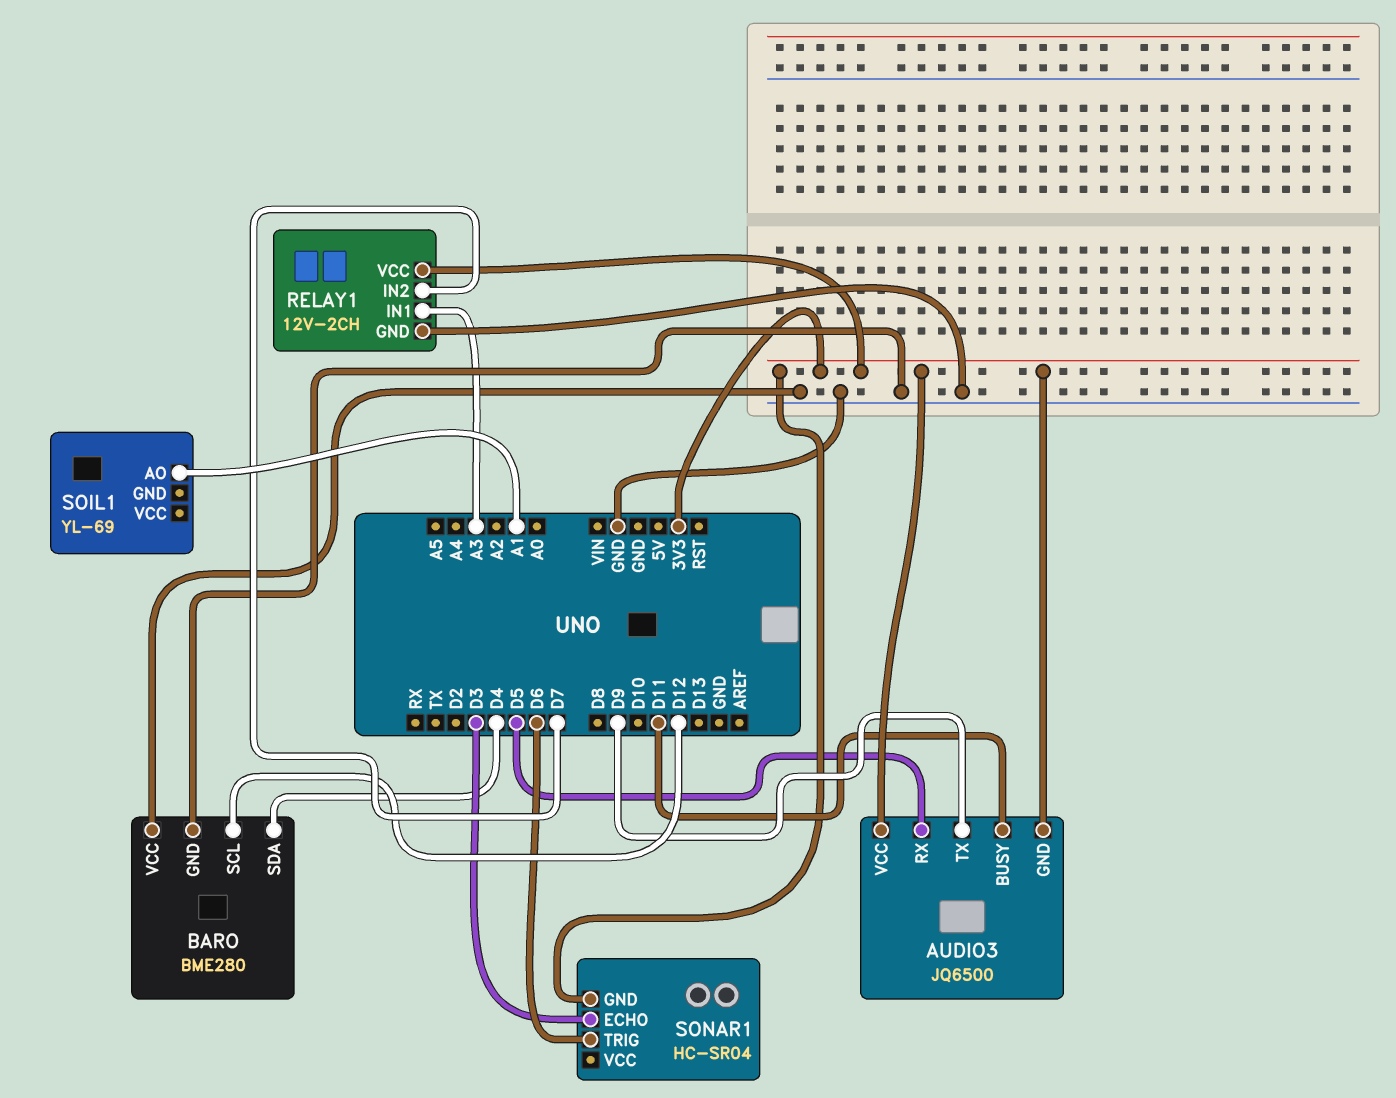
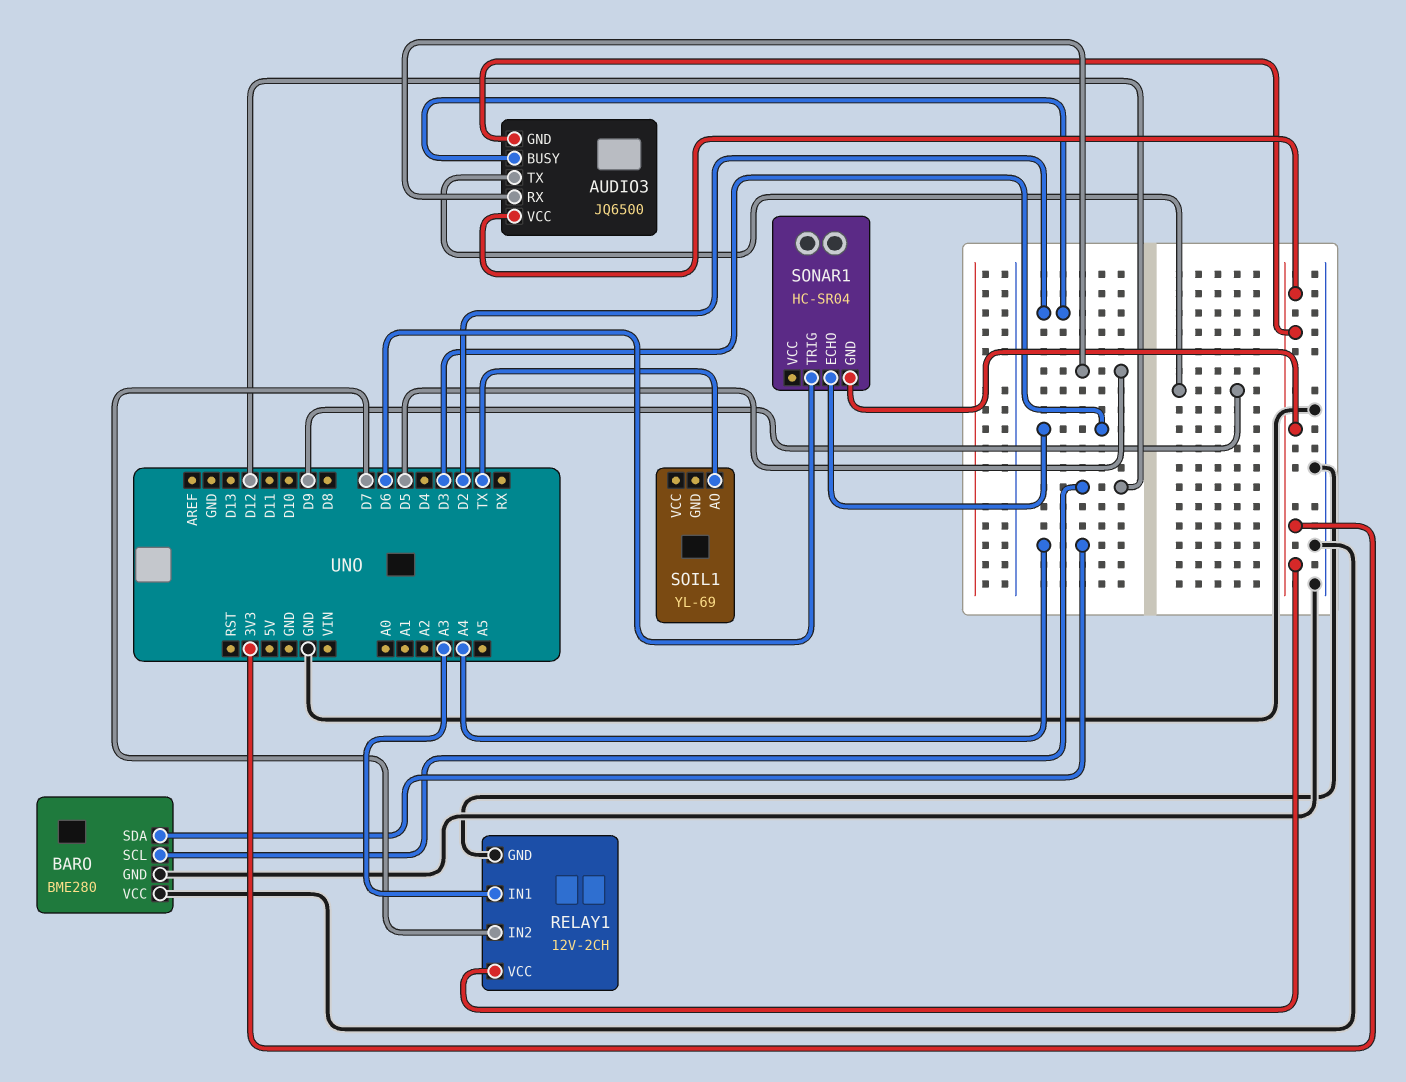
AUDIO3 pin BUSY: D11 -> D2
BARO pin SDA: D4 -> A4
SOIL1 pin AO: A1 -> TX

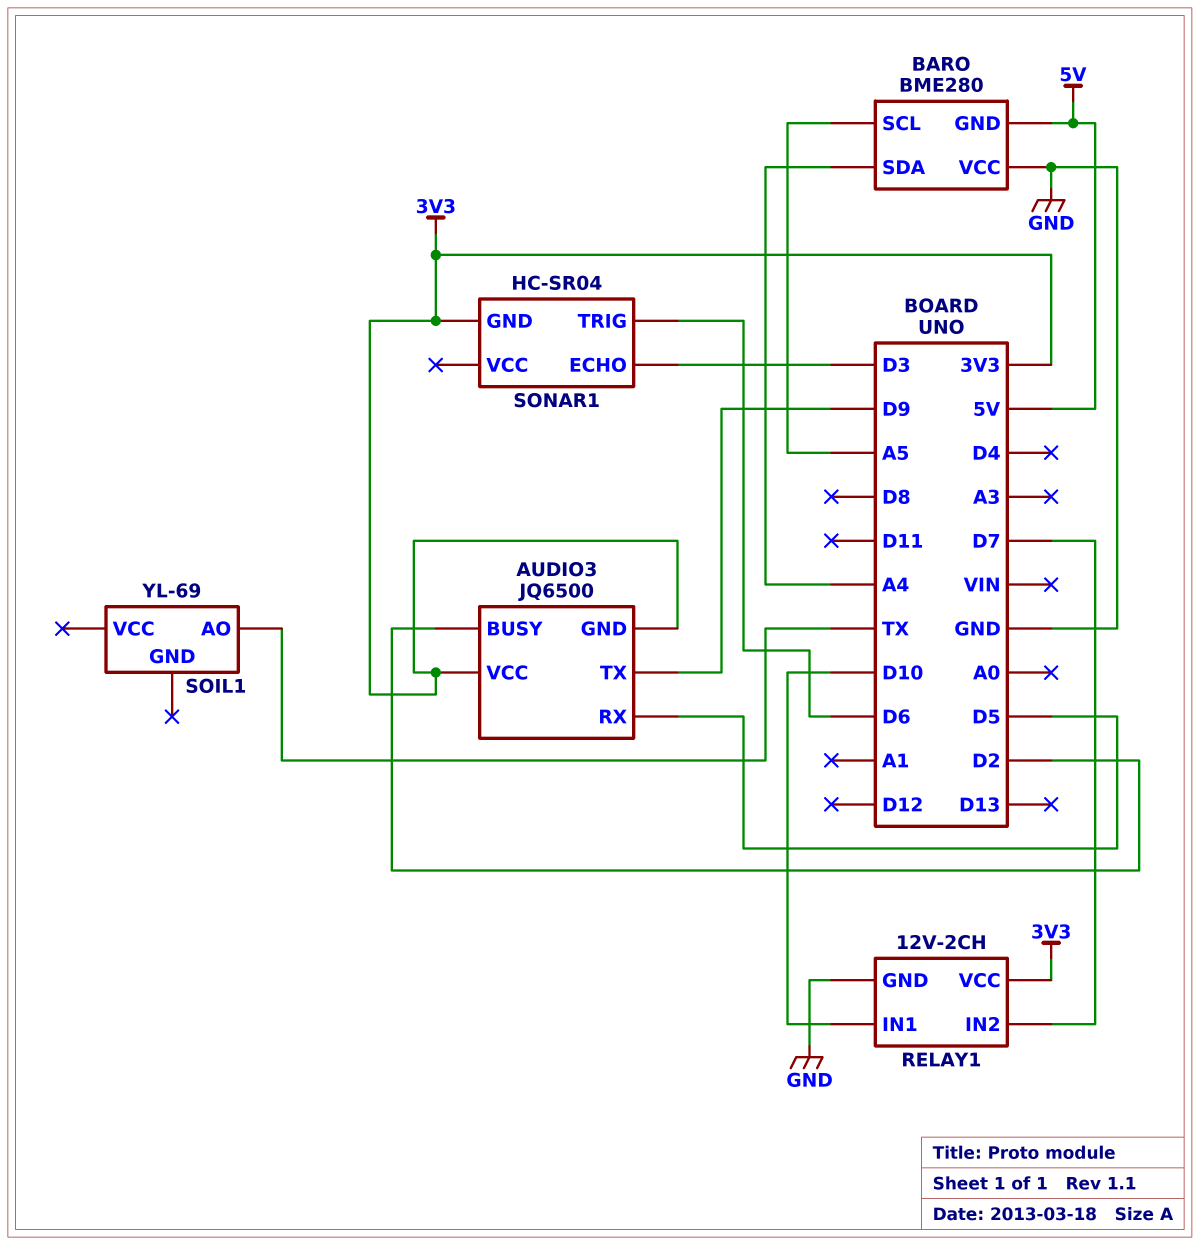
BARO pin GND: GND -> 5V
BARO pin SCL: D12 -> A5
RELAY1 pin IN1: A3 -> D10

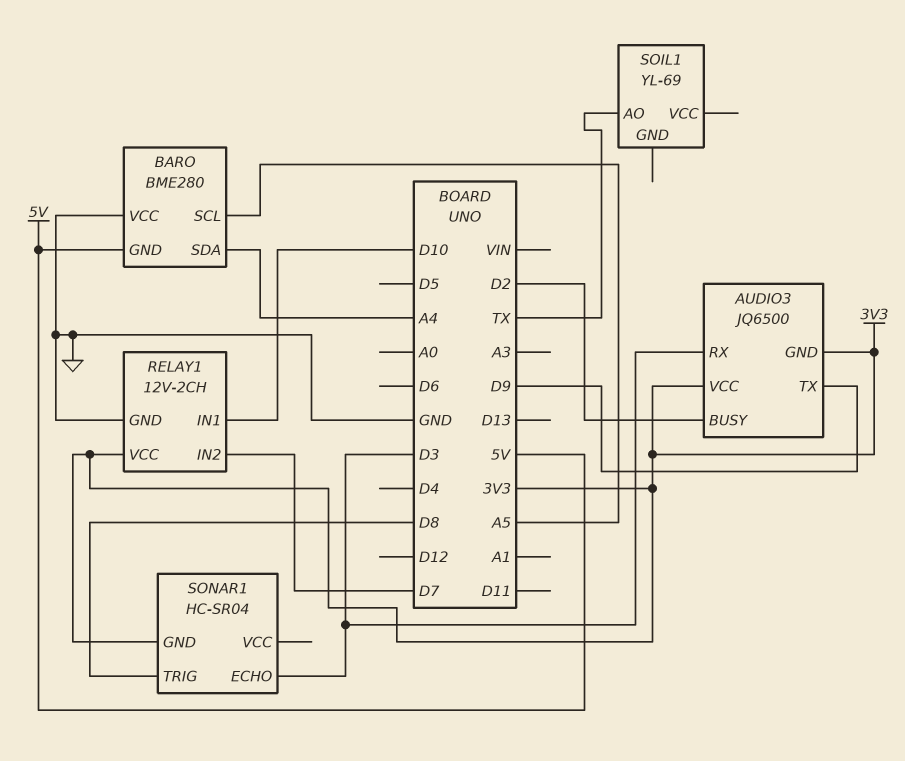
AUDIO3 pin RX: D5 -> D3
SONAR1 pin TRIG: D6 -> D8

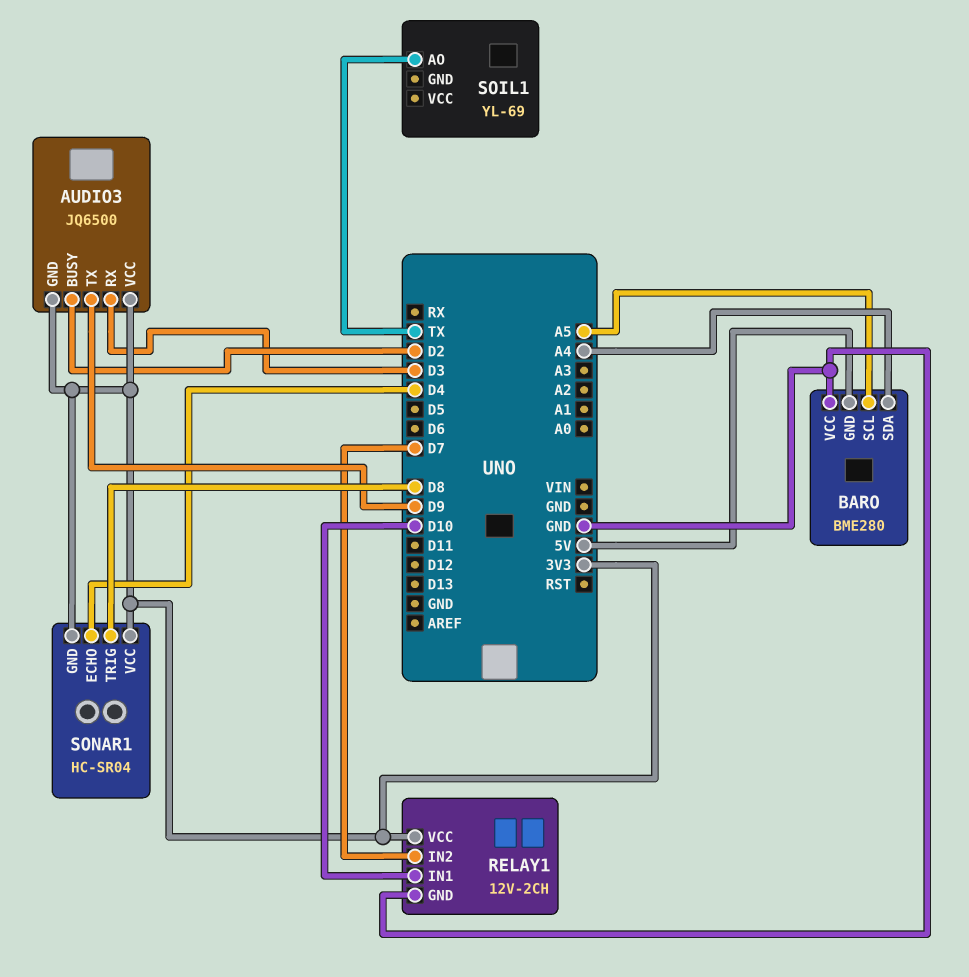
SONAR1 pin ECHO: D3 -> D4
SONAR1 pin VCC: none -> 3V3

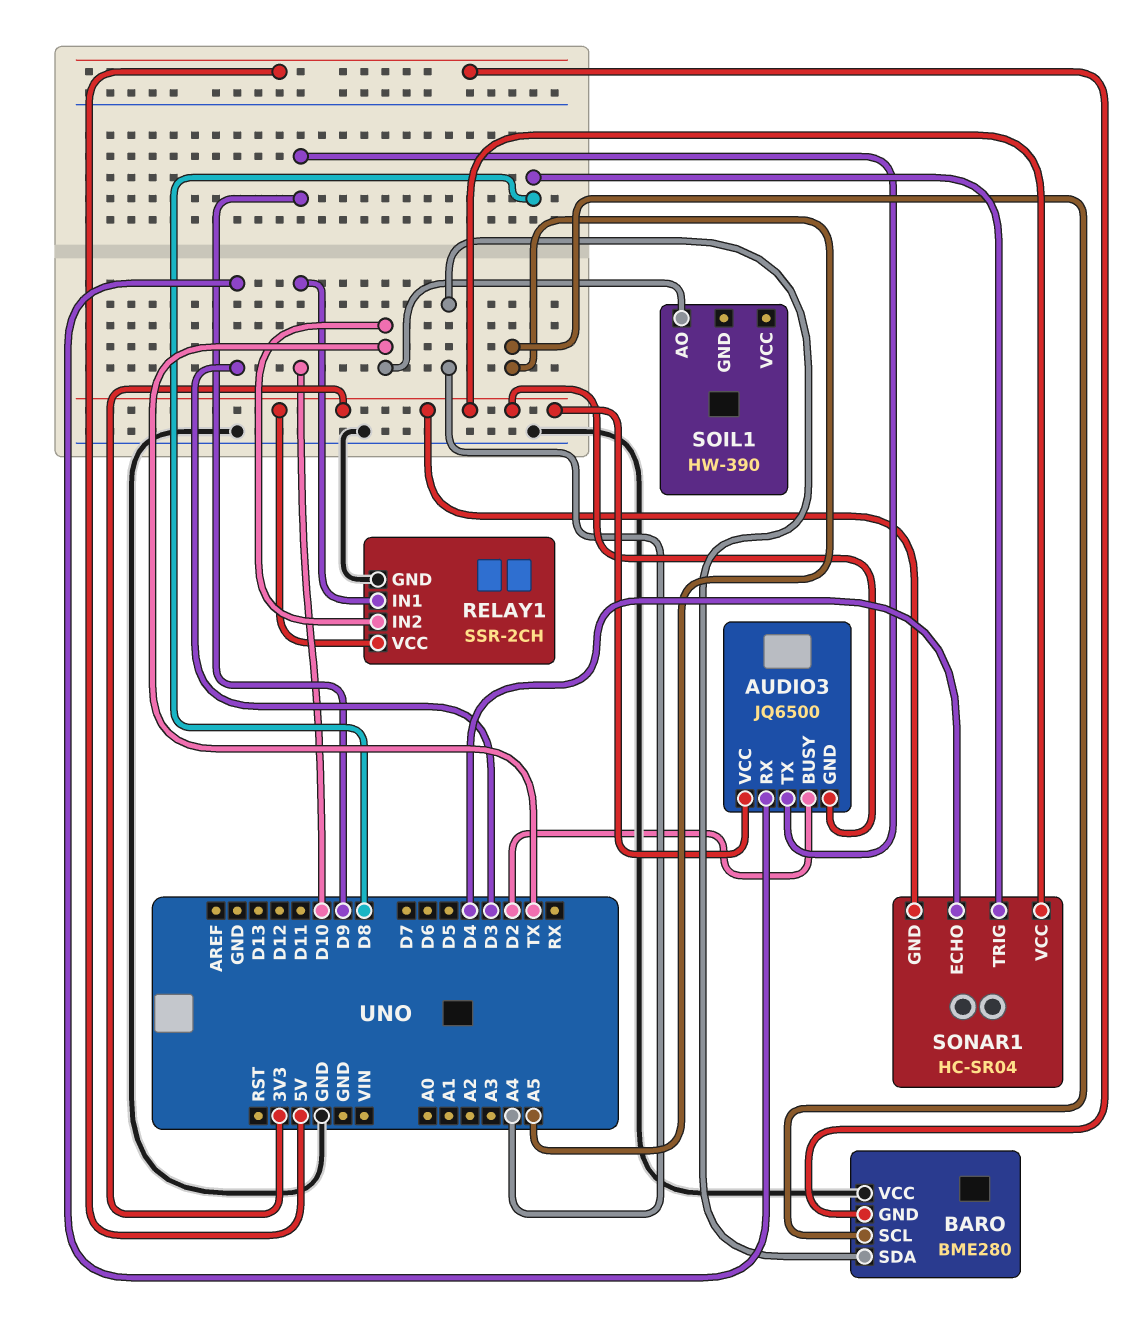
RELAY1: 12V-2CH -> SSR-2CH
RELAY1 pin IN2: D7 -> TX
SOIL1: YL-69 -> HW-390

